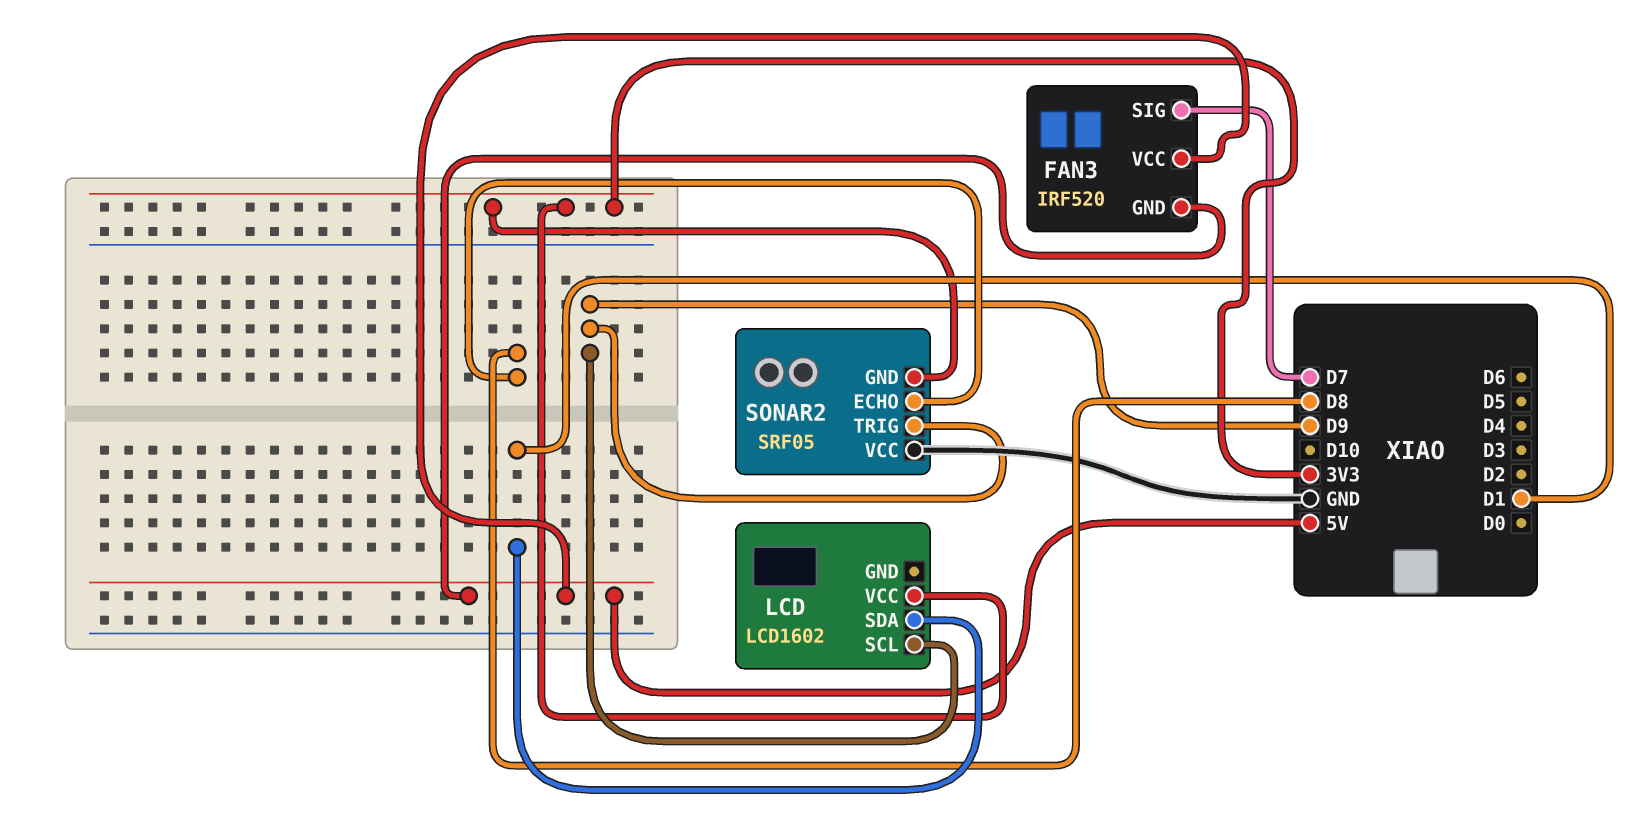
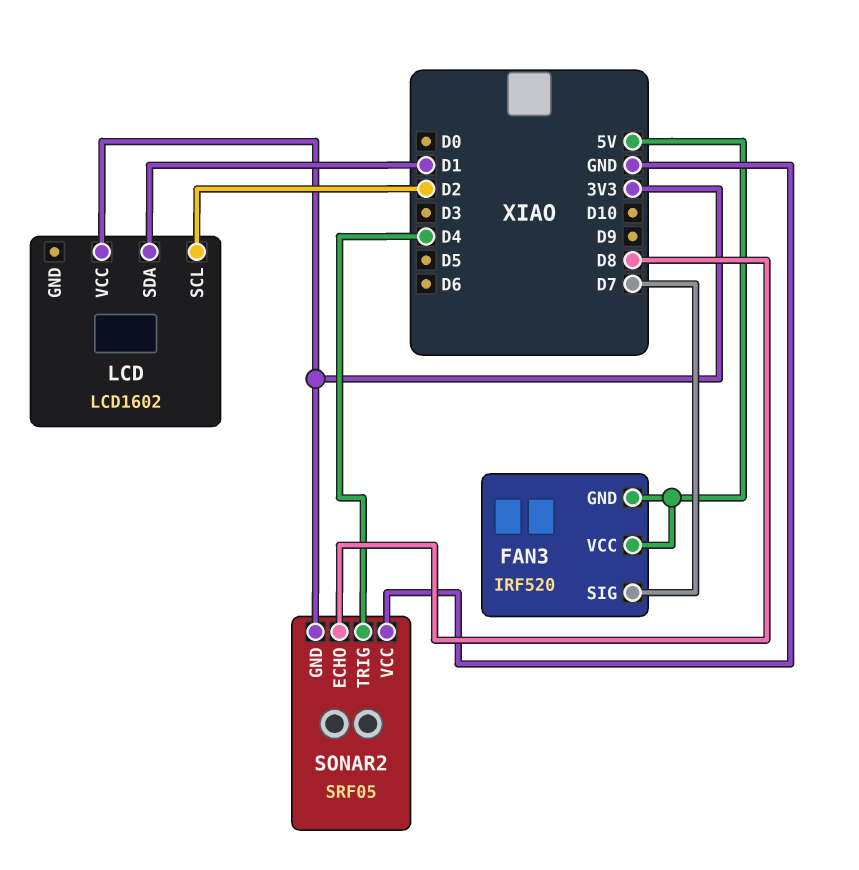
LCD pin SCL: D9 -> D2
SONAR2 pin TRIG: D9 -> D4

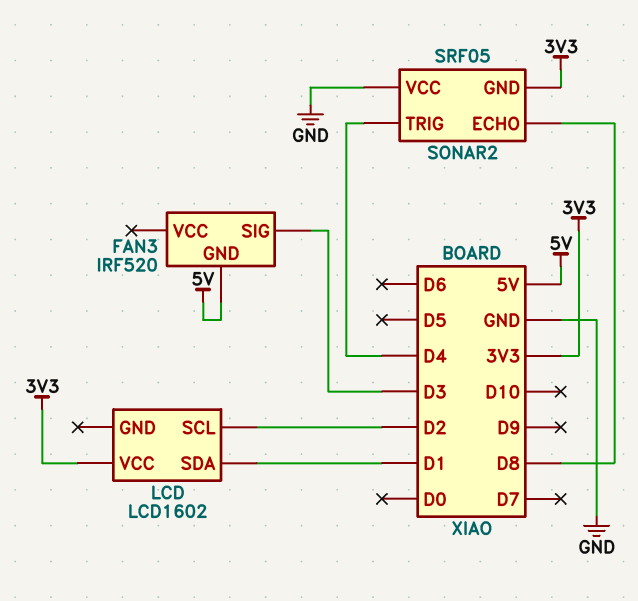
FAN3 pin SIG: D7 -> D3
FAN3 pin VCC: 5V -> none

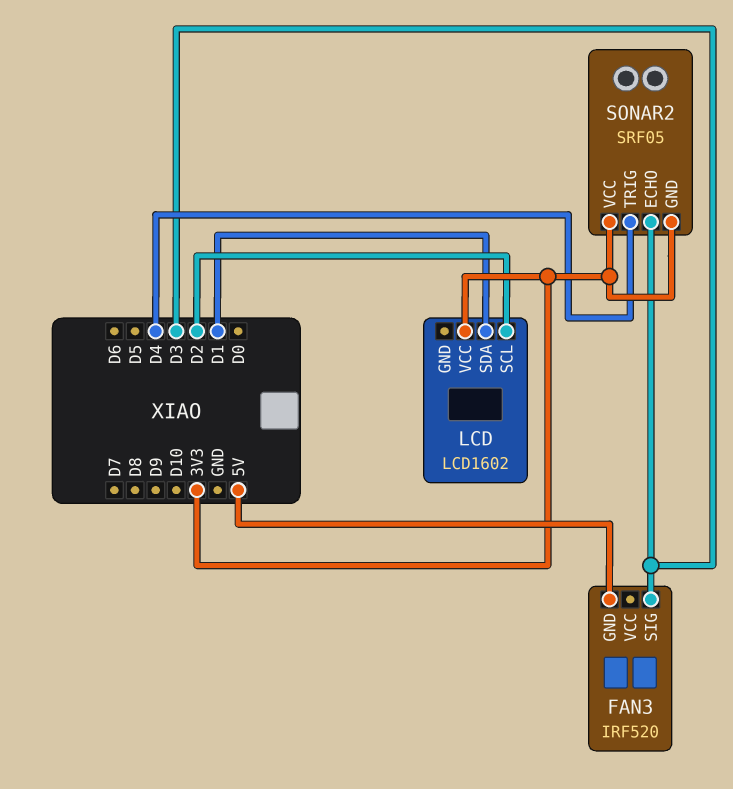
SONAR2 pin ECHO: D8 -> D3
SONAR2 pin VCC: GND -> 3V3

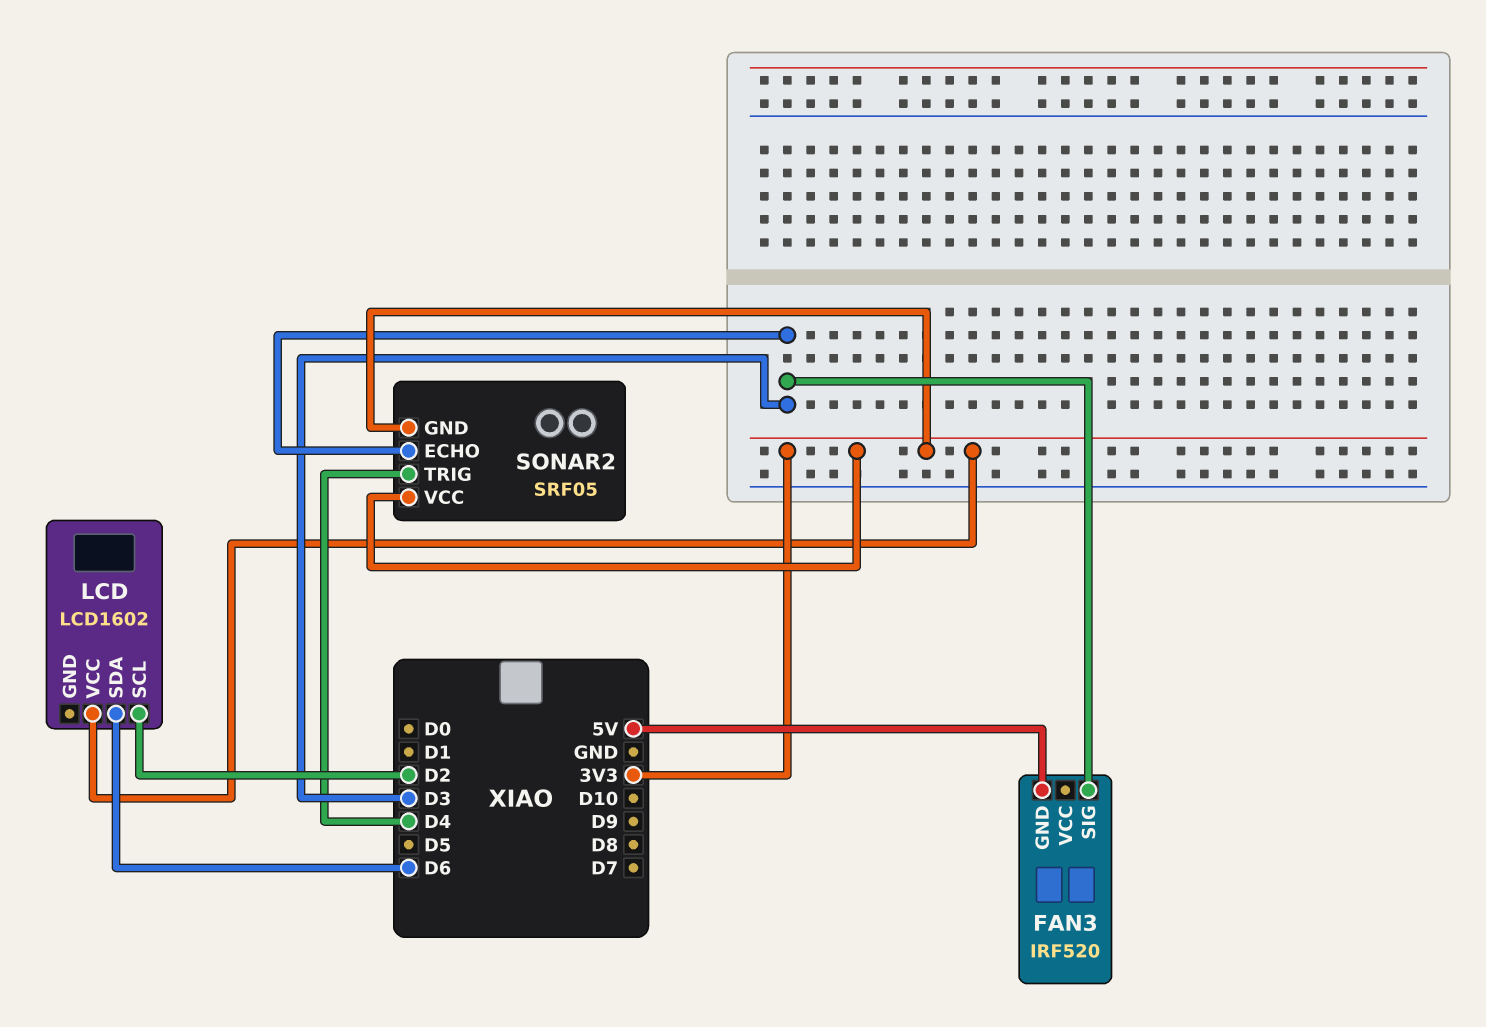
LCD pin SDA: D1 -> D6

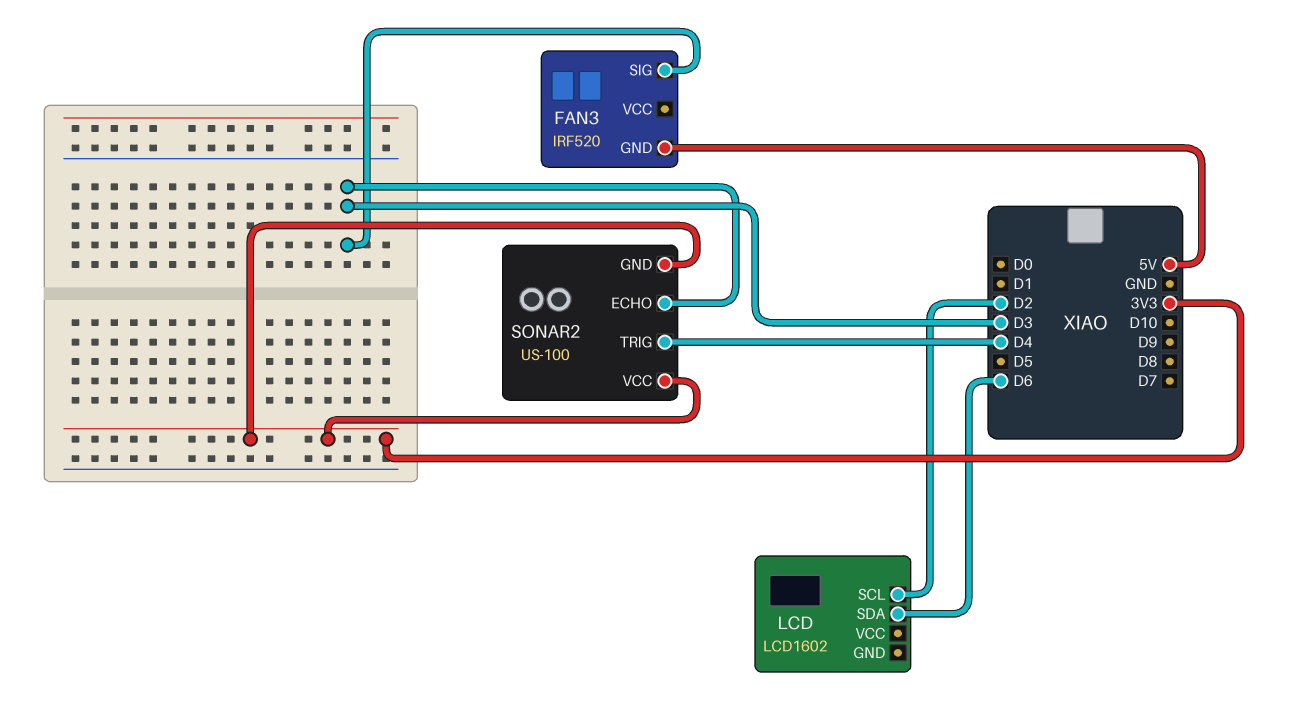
LCD pin VCC: 3V3 -> none
SONAR2: SRF05 -> US-100

